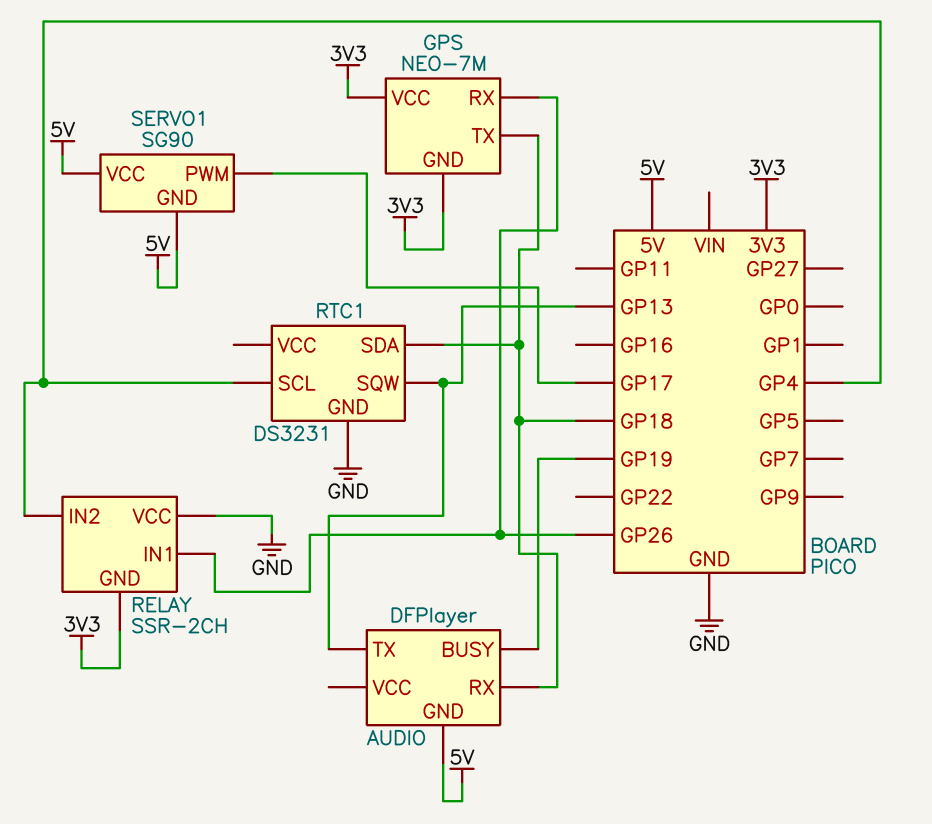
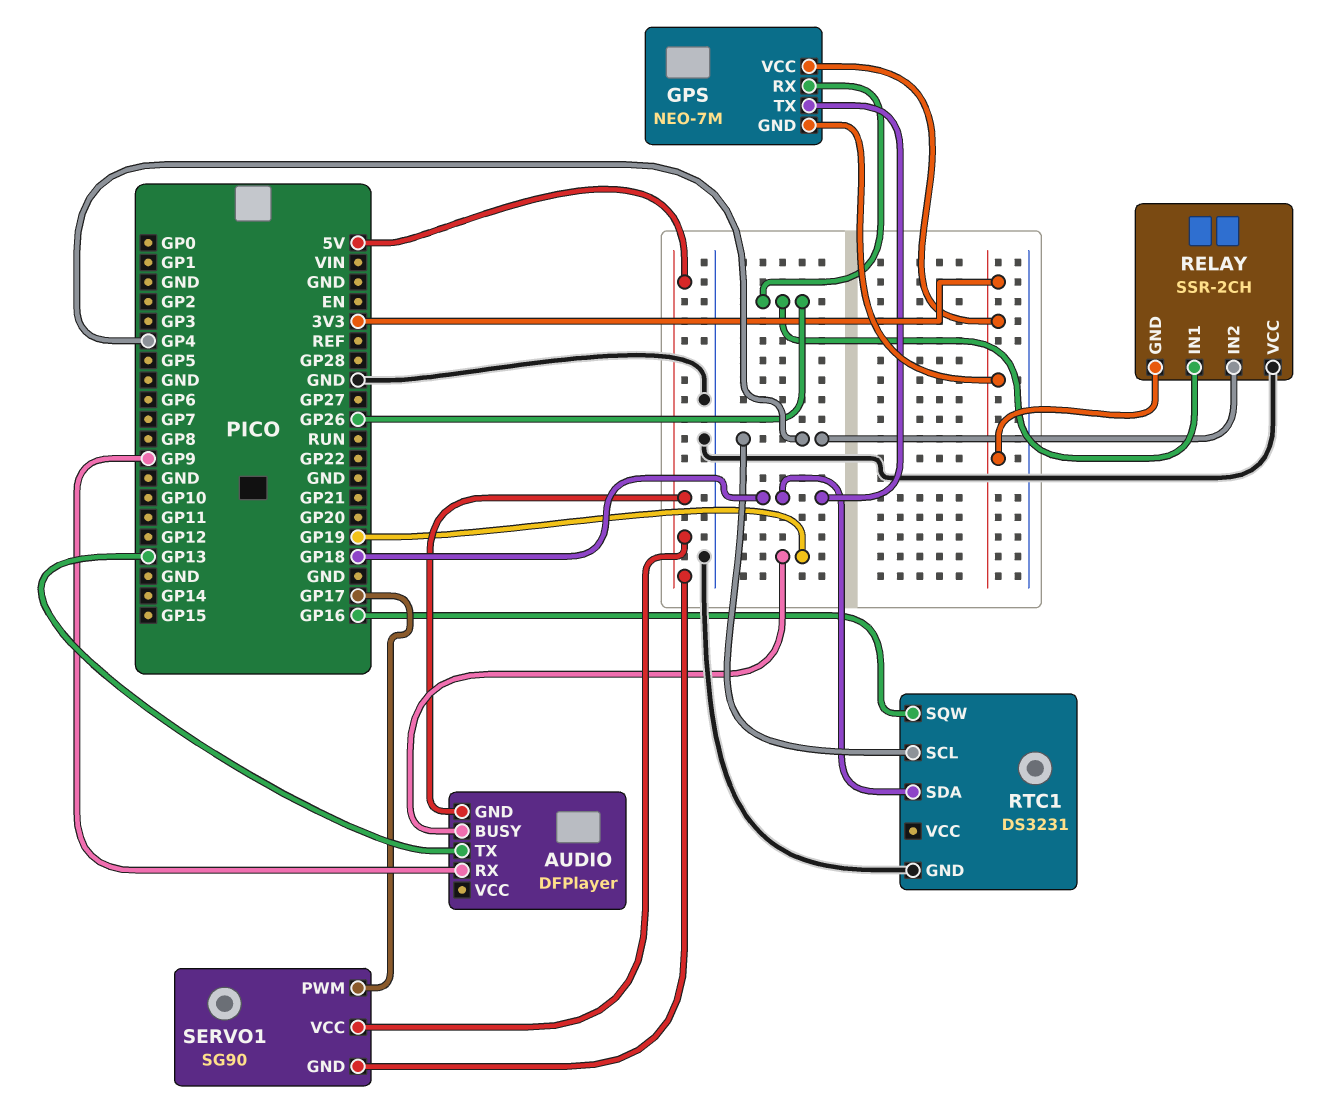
AUDIO pin RX: GP18 -> GP9
RTC1 pin SQW: GP13 -> GP16

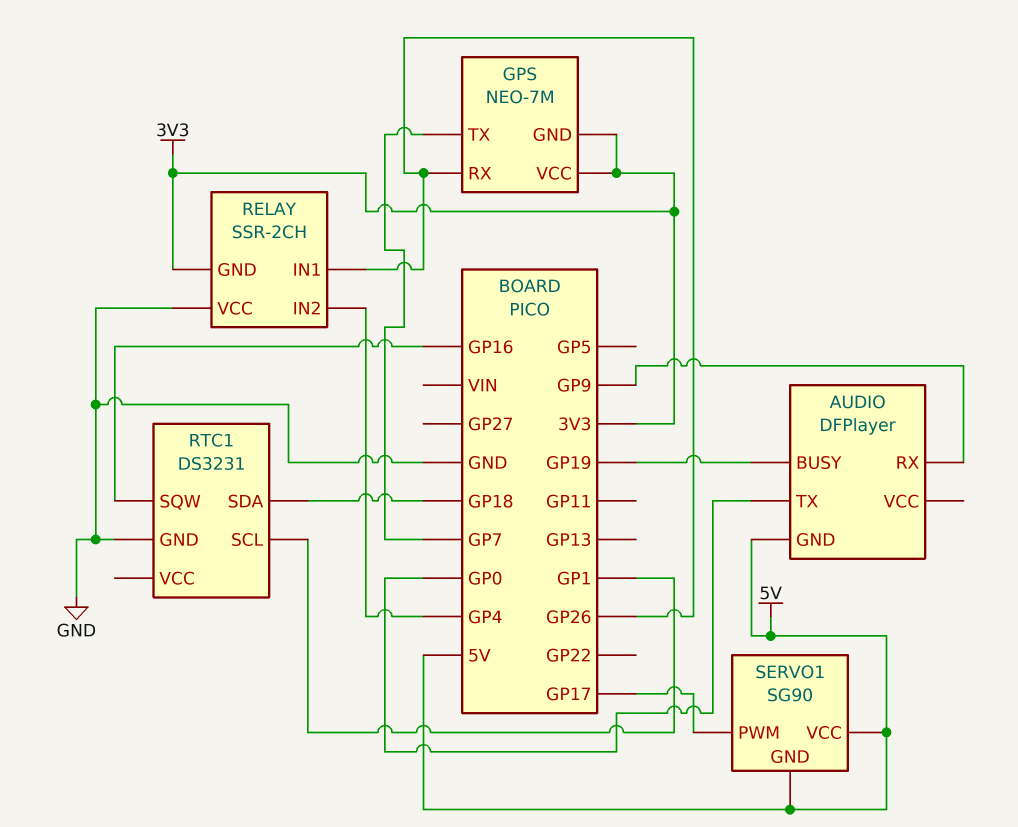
AUDIO pin TX: GP13 -> GP0
GPS pin TX: GP18 -> GP7
RTC1 pin SCL: GP4 -> GP1

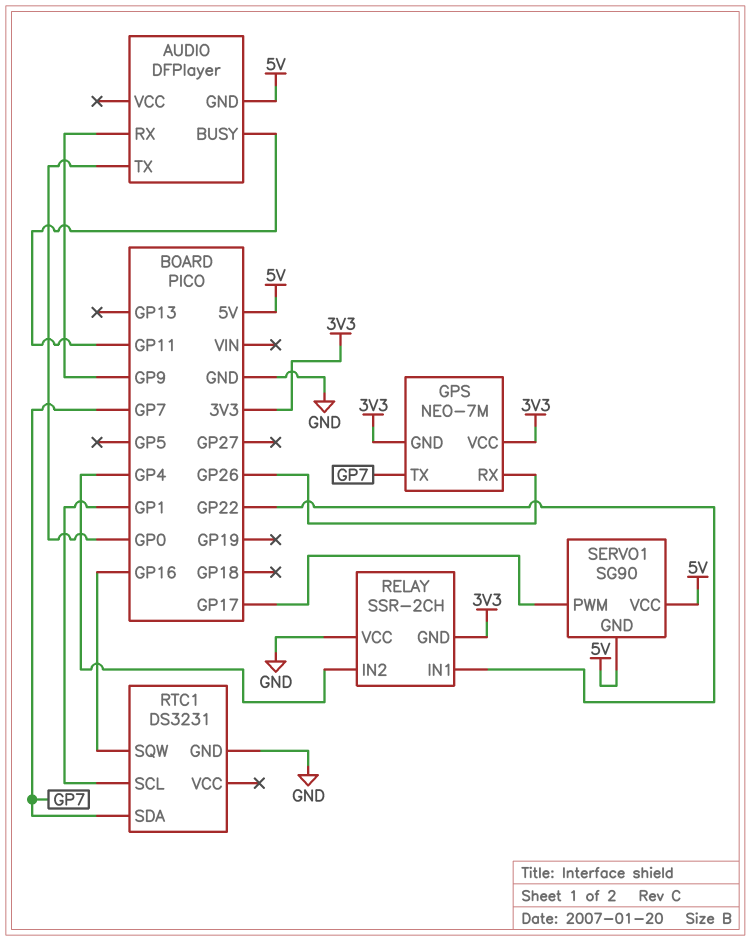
AUDIO pin BUSY: GP19 -> GP11
RELAY pin IN1: GP26 -> GP22
RTC1 pin SDA: GP18 -> GP7

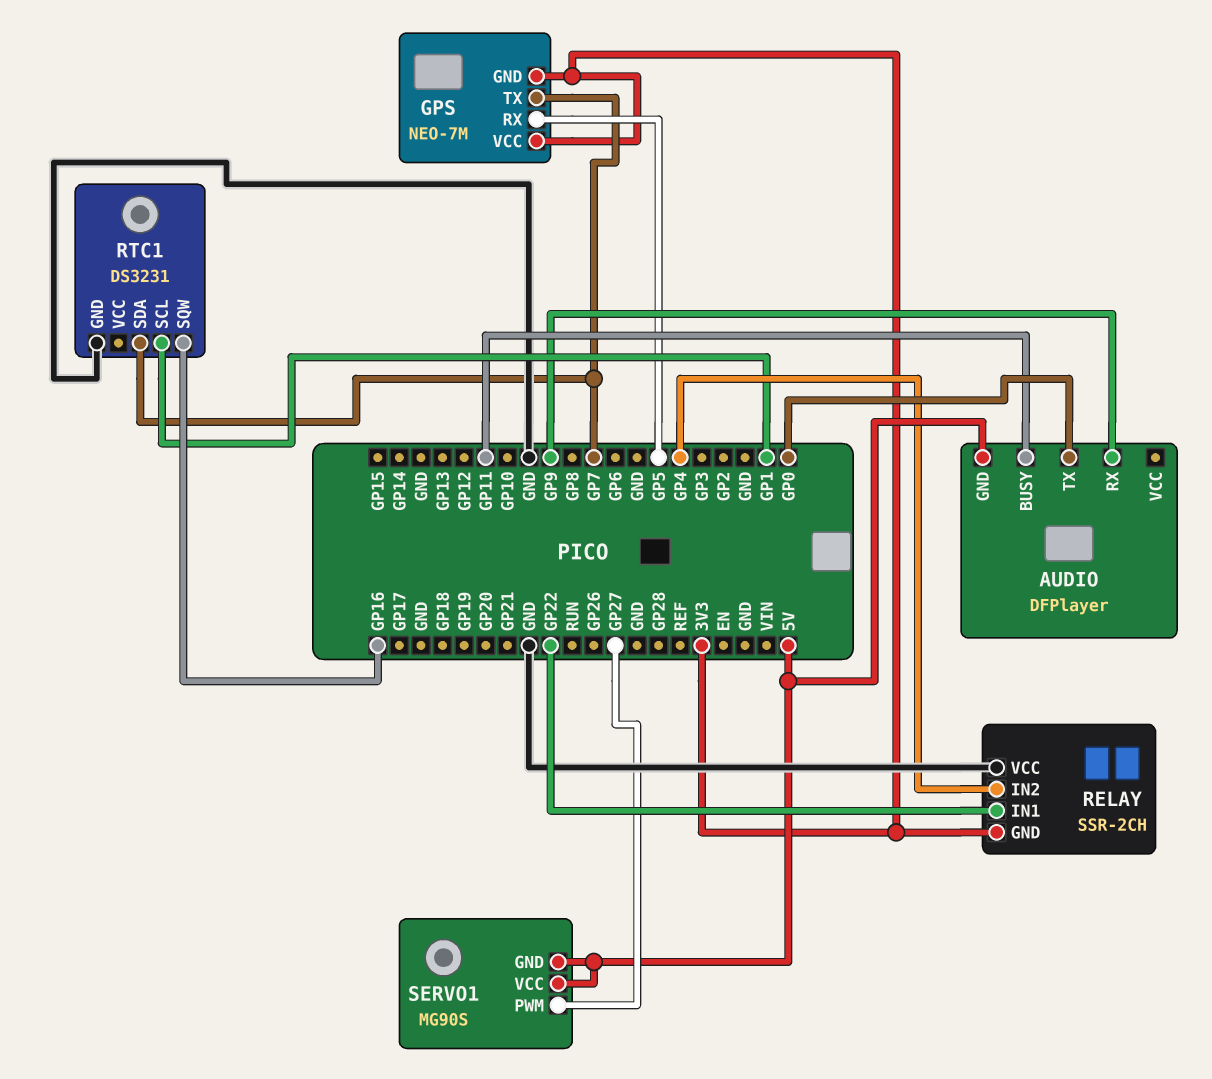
GPS pin RX: GP26 -> GP5
SERVO1: SG90 -> MG90S
SERVO1 pin PWM: GP17 -> GP27

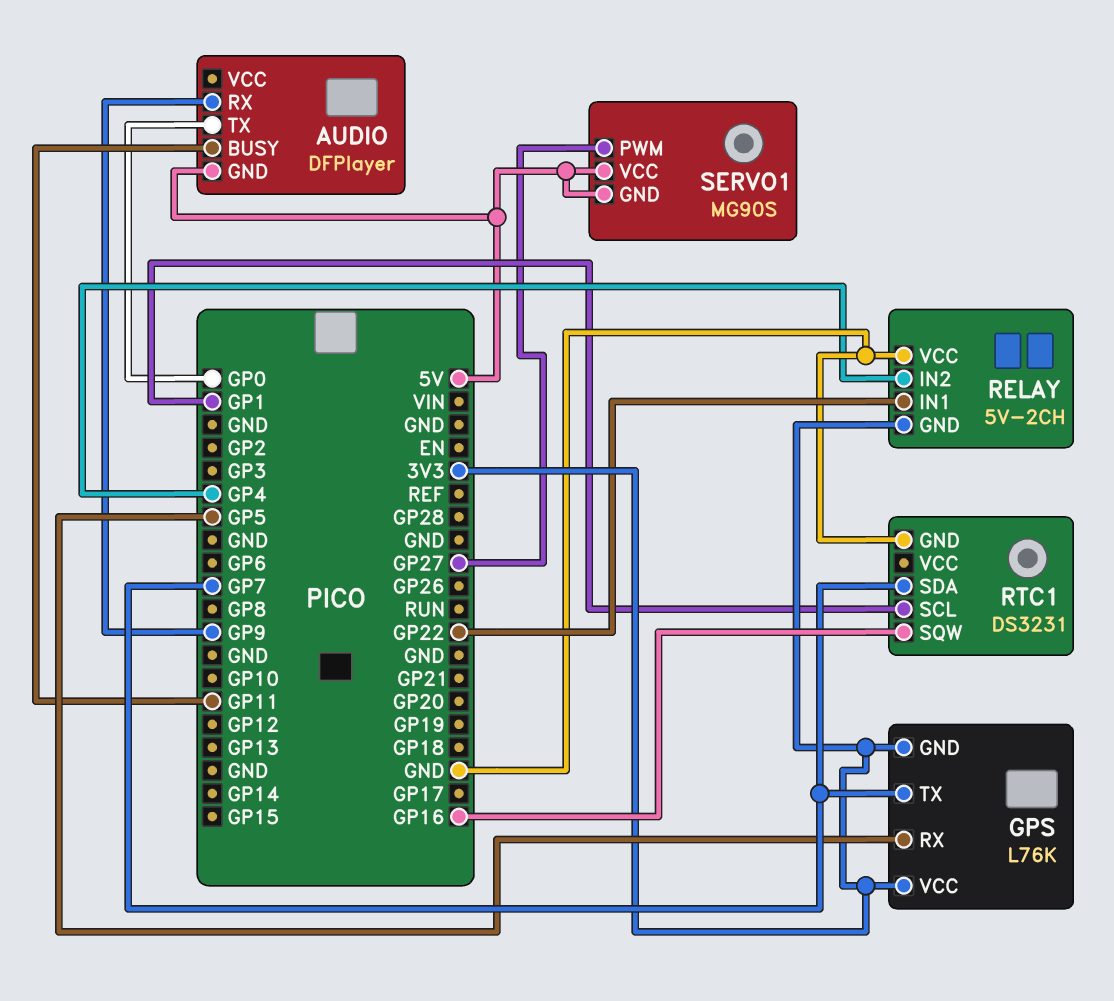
GPS: NEO-7M -> L76K
RELAY: SSR-2CH -> 5V-2CH

